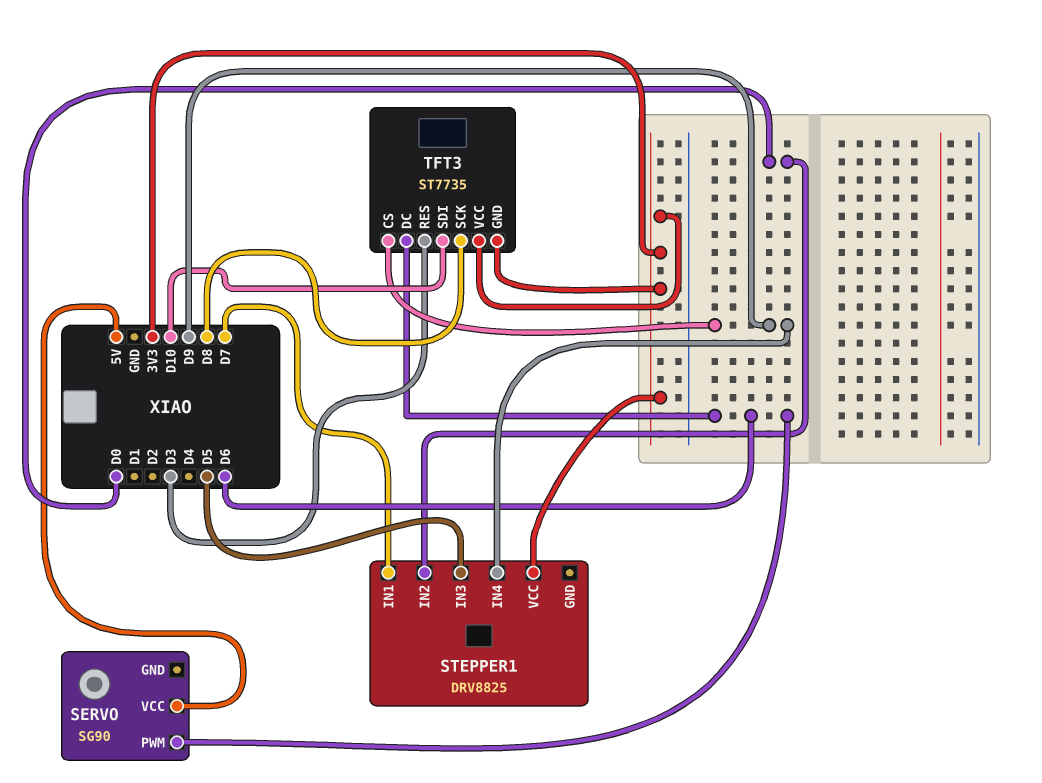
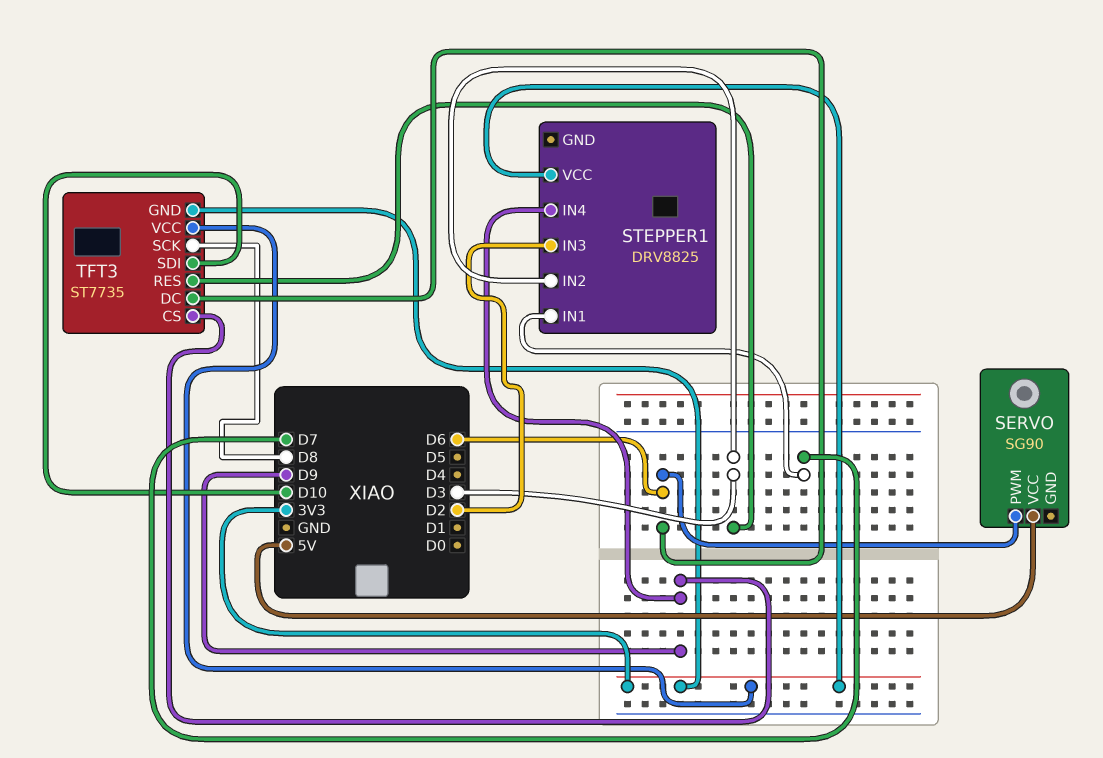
STEPPER1 pin IN2: D0 -> D3
STEPPER1 pin IN3: D5 -> D2

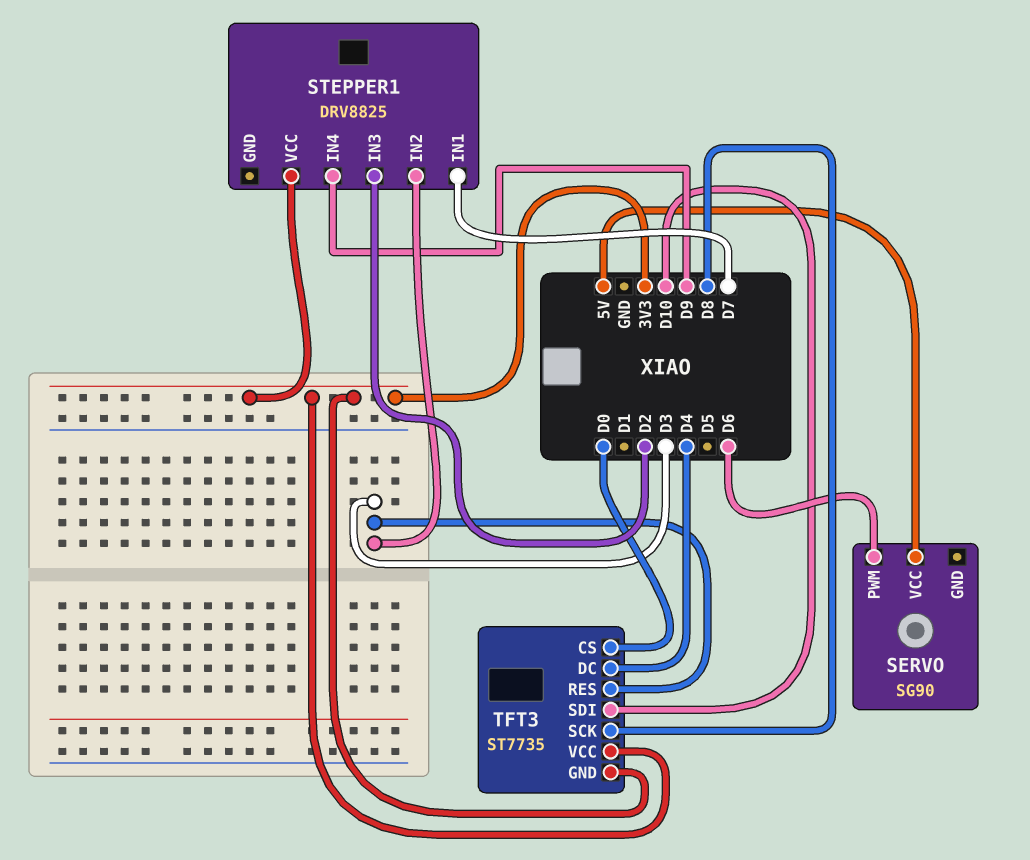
TFT3 pin CS: D9 -> D0
TFT3 pin DC: D6 -> D4

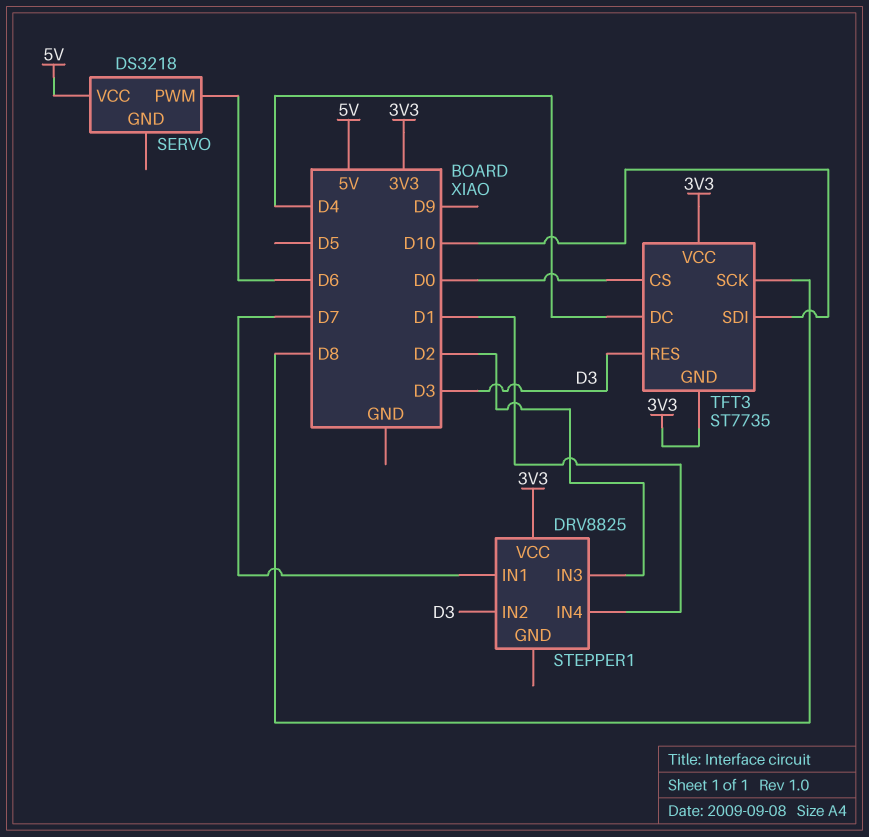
SERVO: SG90 -> DS3218
STEPPER1 pin IN4: D9 -> D1

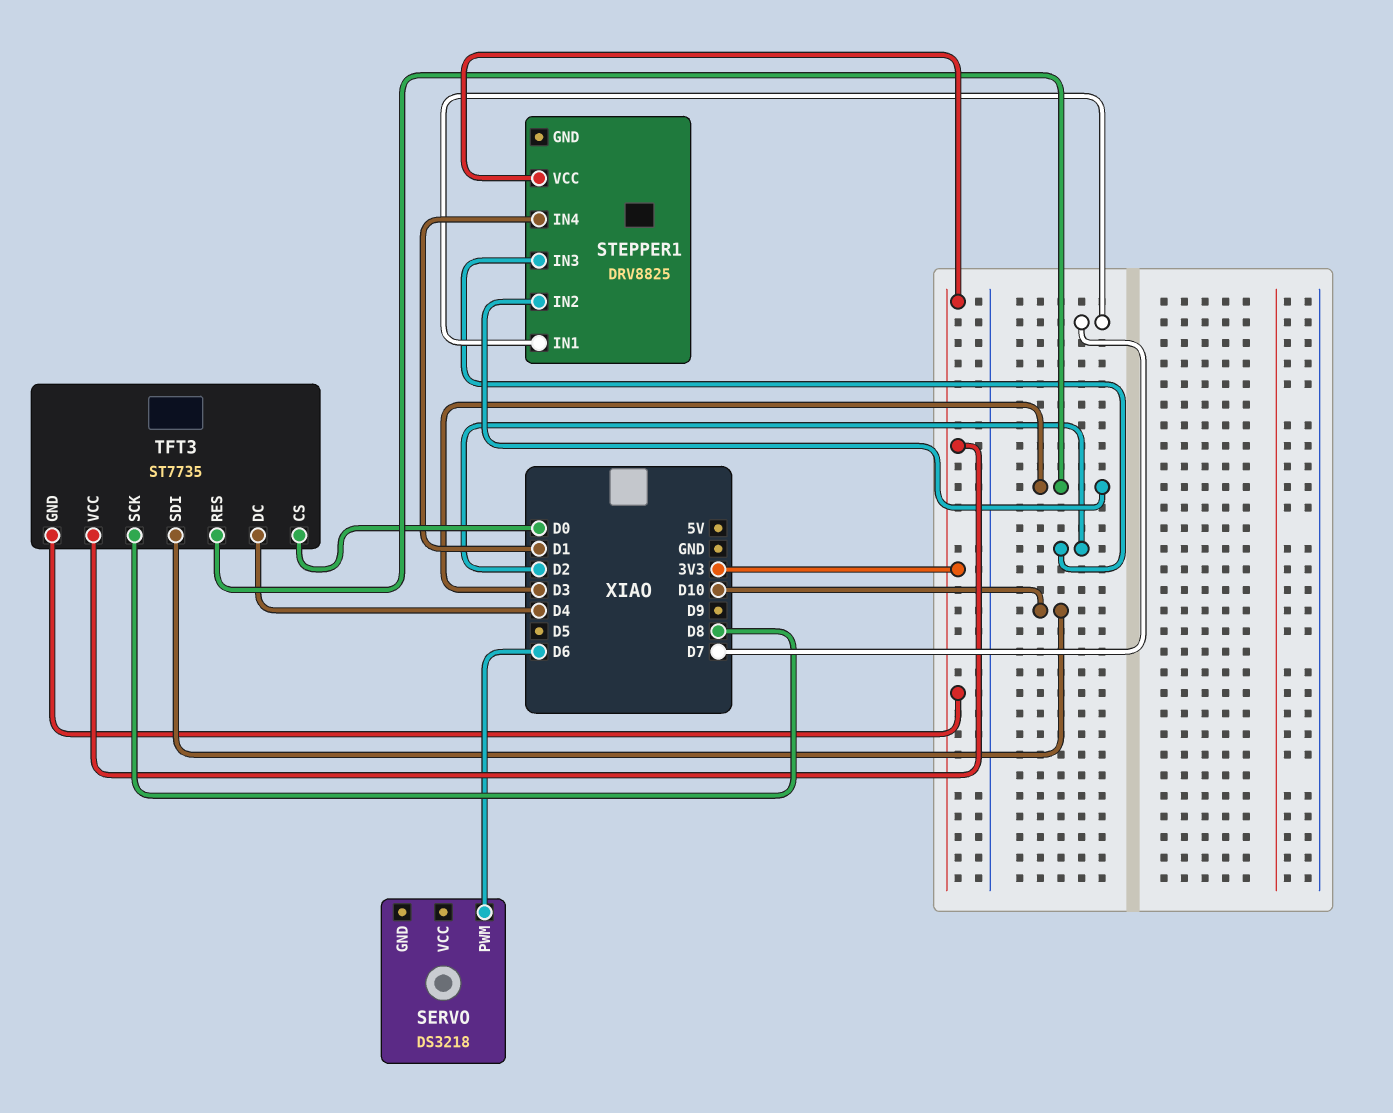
SERVO pin VCC: 5V -> none

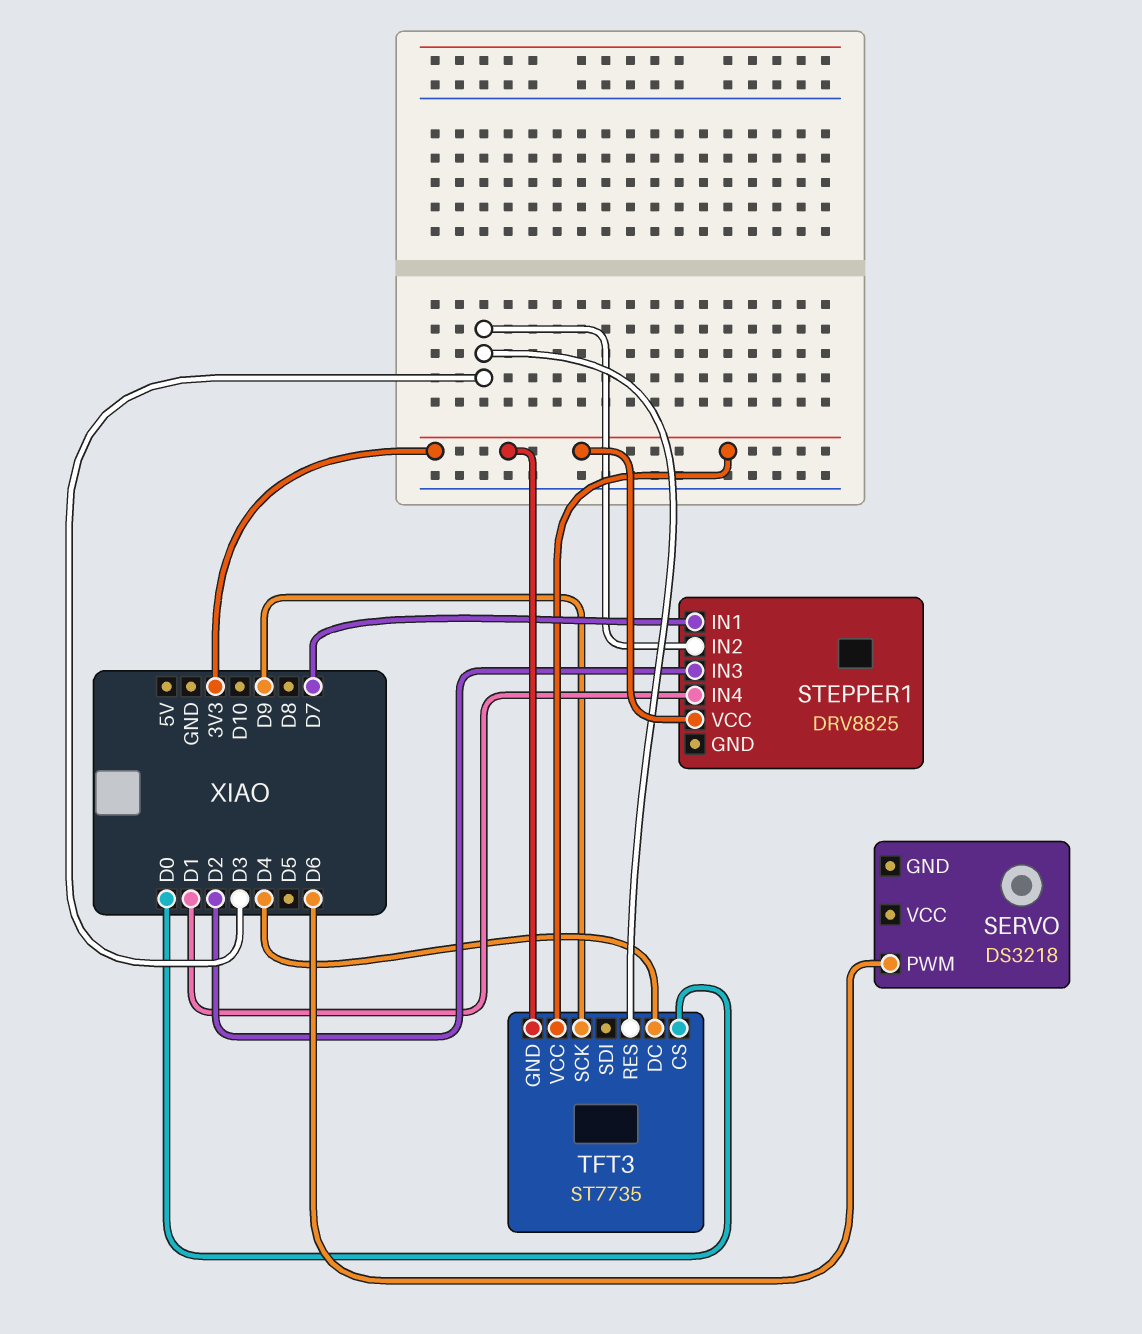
TFT3 pin SCK: D8 -> D9
TFT3 pin SDI: D10 -> none

